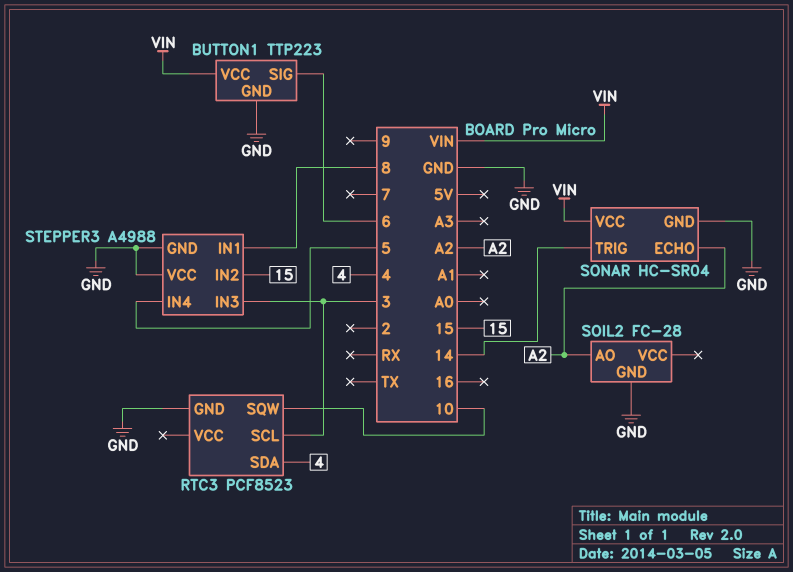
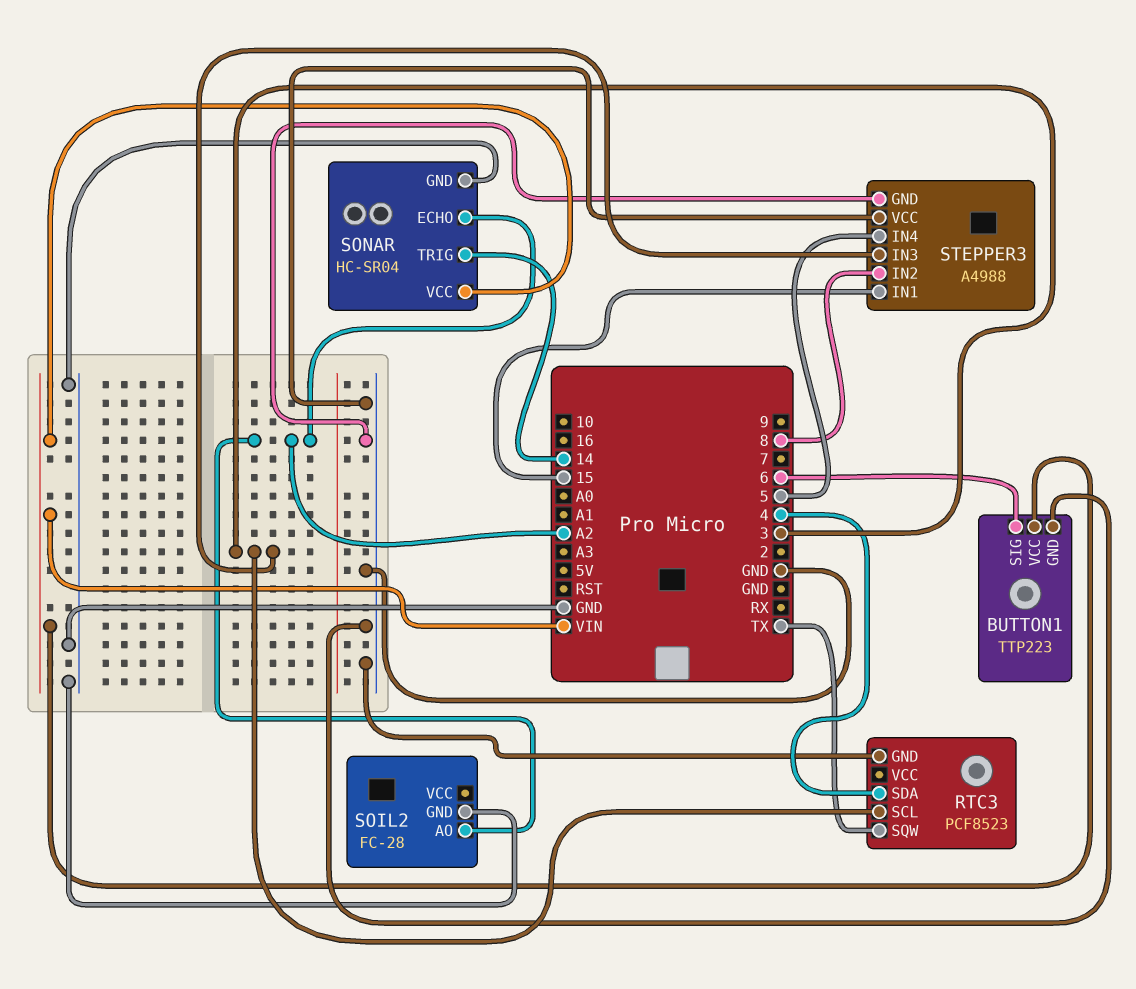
RTC3 pin SQW: 10 -> TX
STEPPER3 pin IN1: 8 -> 15
STEPPER3 pin IN2: 15 -> 8

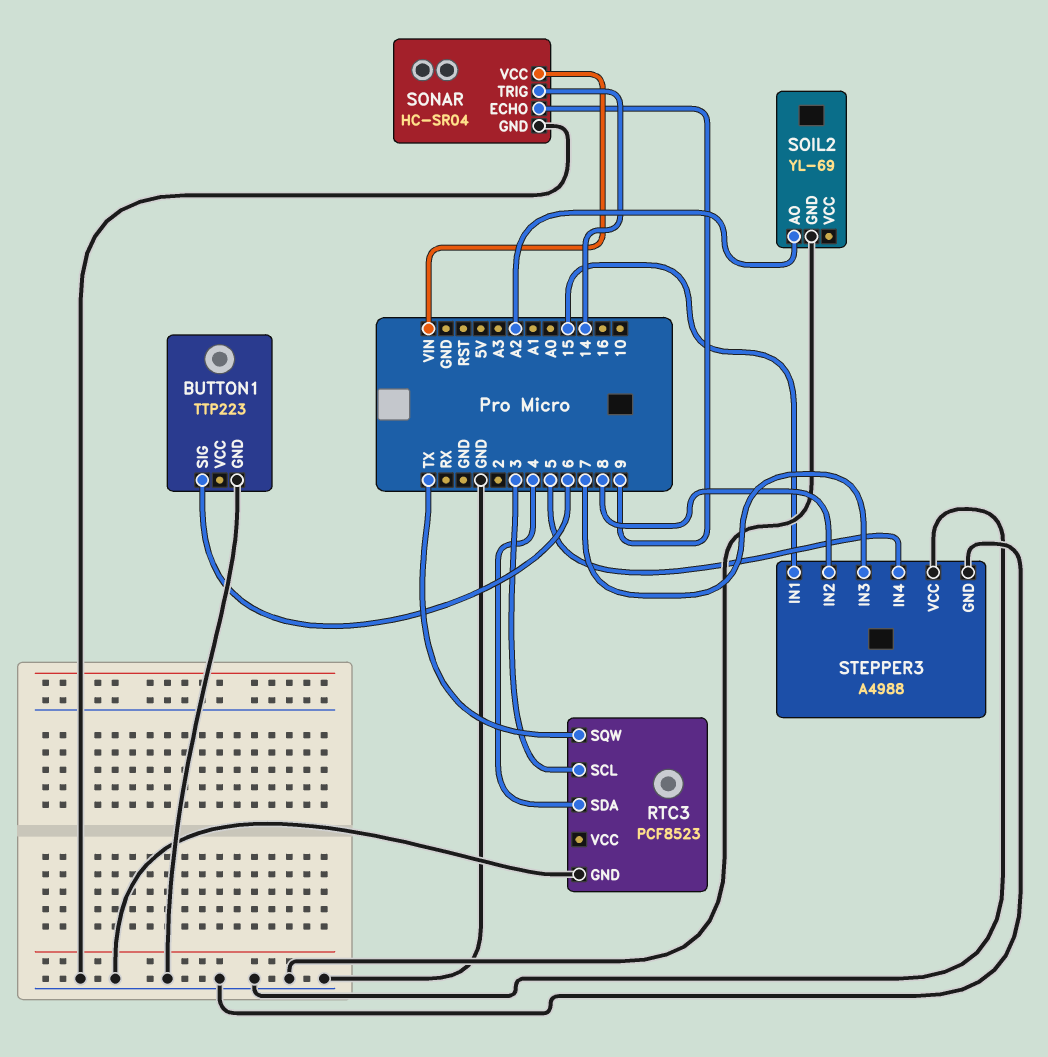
BUTTON1 pin VCC: VIN -> none
SOIL2: FC-28 -> YL-69
SONAR pin ECHO: A2 -> 9
STEPPER3 pin IN3: 3 -> 7

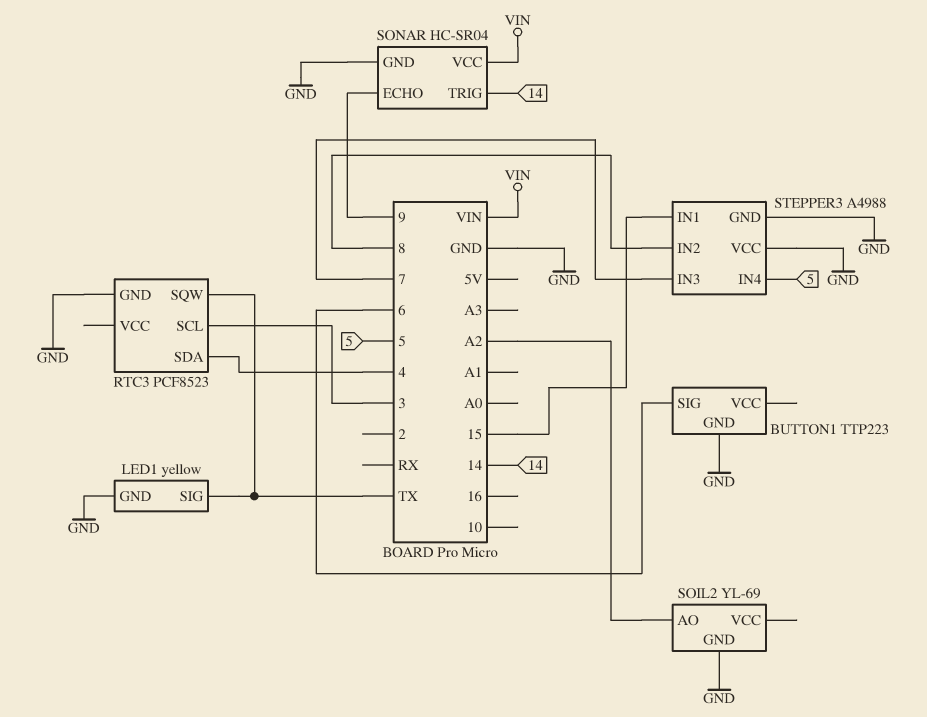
LED1: none -> yellow
LED1 pin GND: none -> GND
LED1 pin SIG: none -> TX

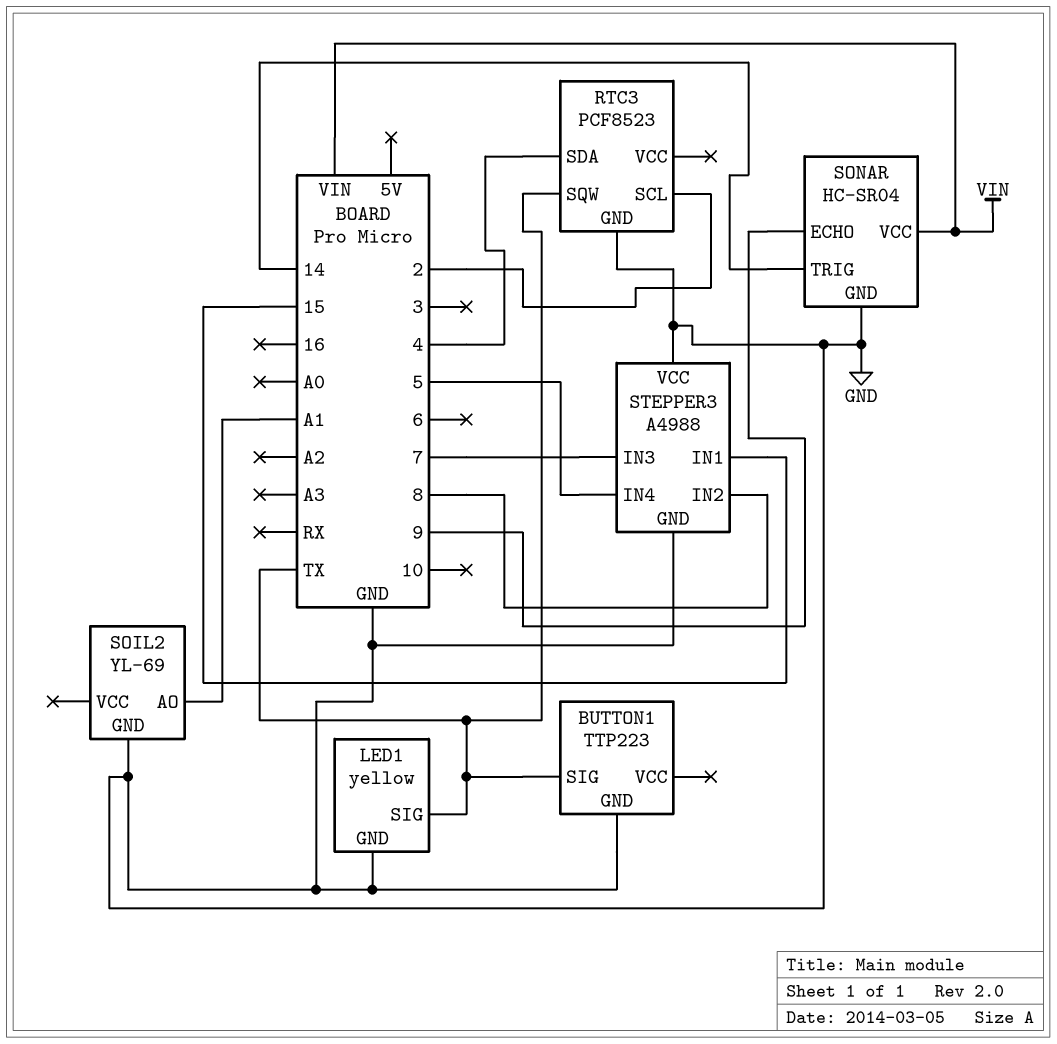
BUTTON1 pin SIG: 6 -> TX
RTC3 pin SCL: 3 -> 2
SOIL2 pin AO: A2 -> A1

